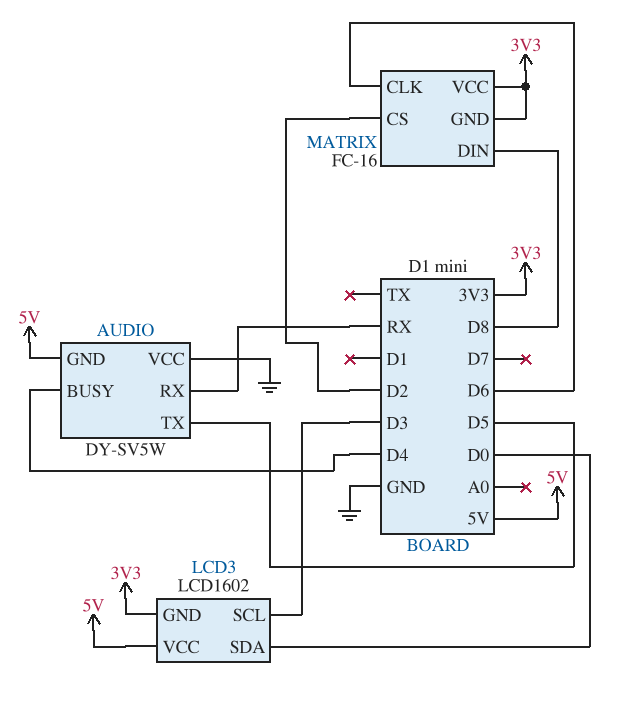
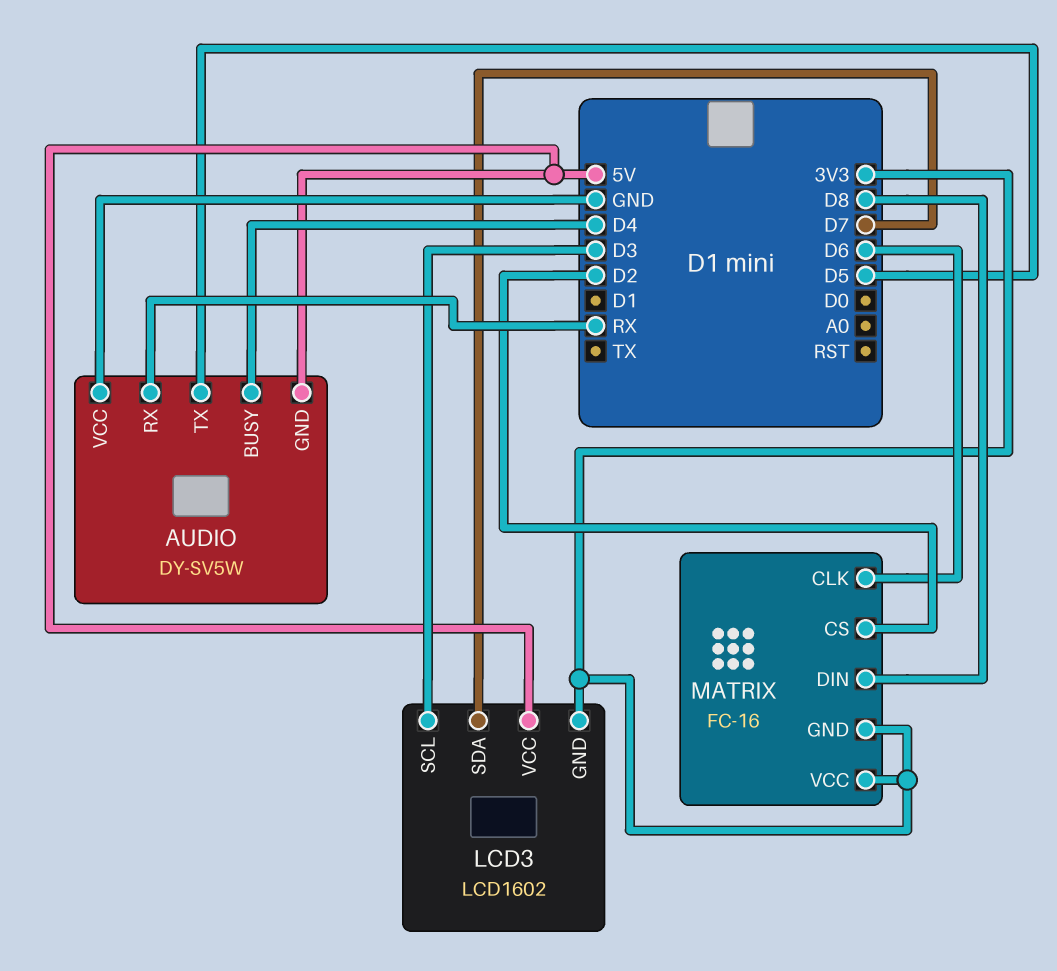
LCD3 pin SDA: D0 -> D7

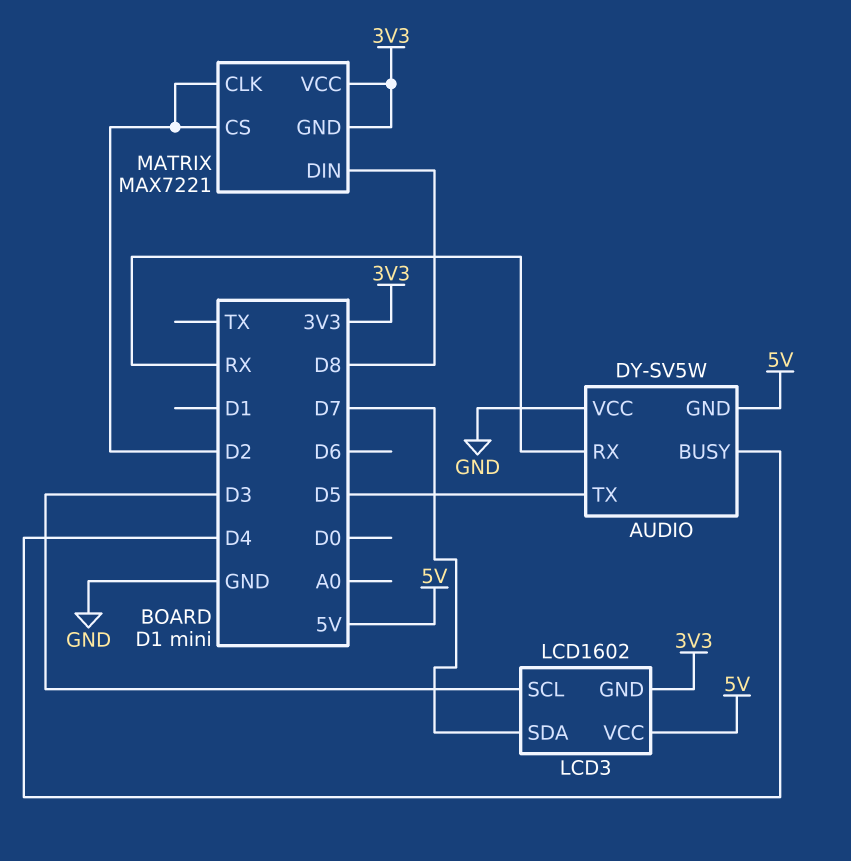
MATRIX: FC-16 -> MAX7221
MATRIX pin CLK: D6 -> D2

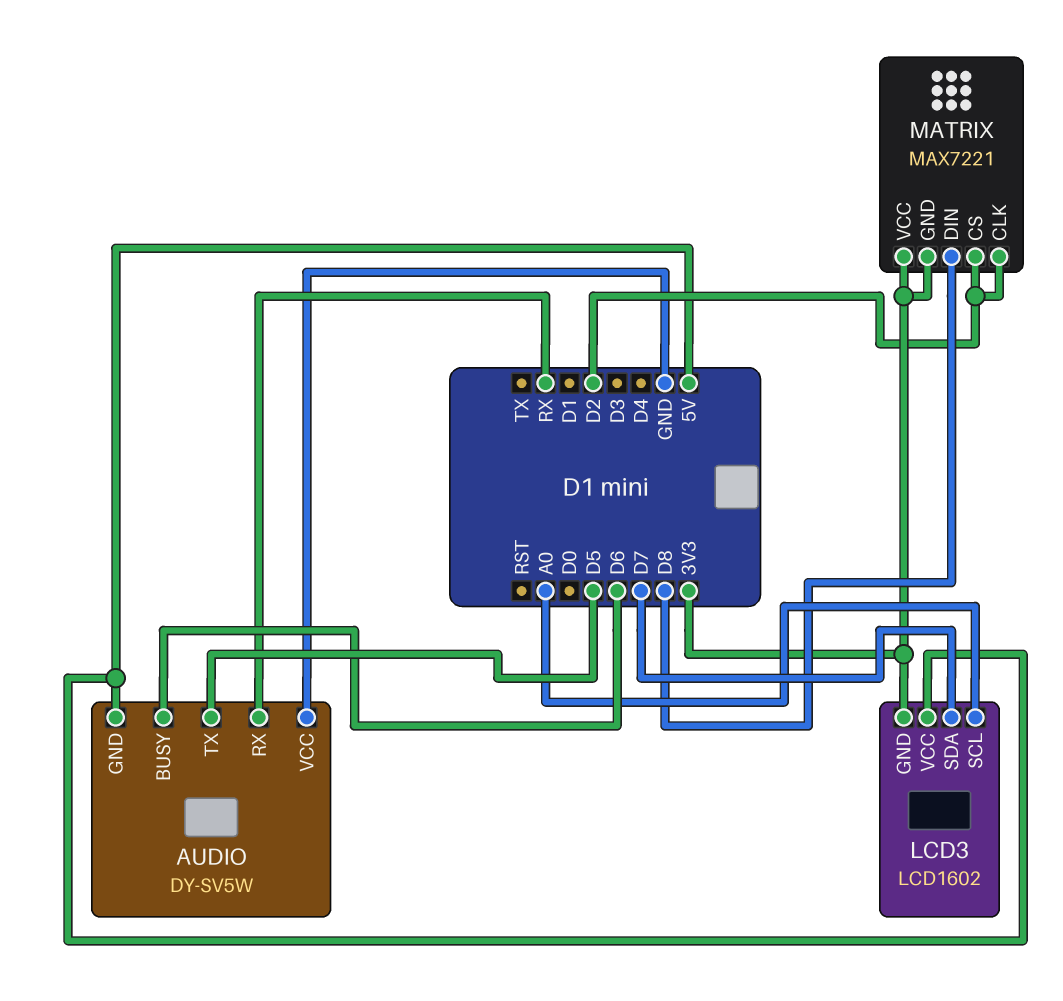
AUDIO pin BUSY: D4 -> D6
LCD3 pin SCL: D3 -> A0

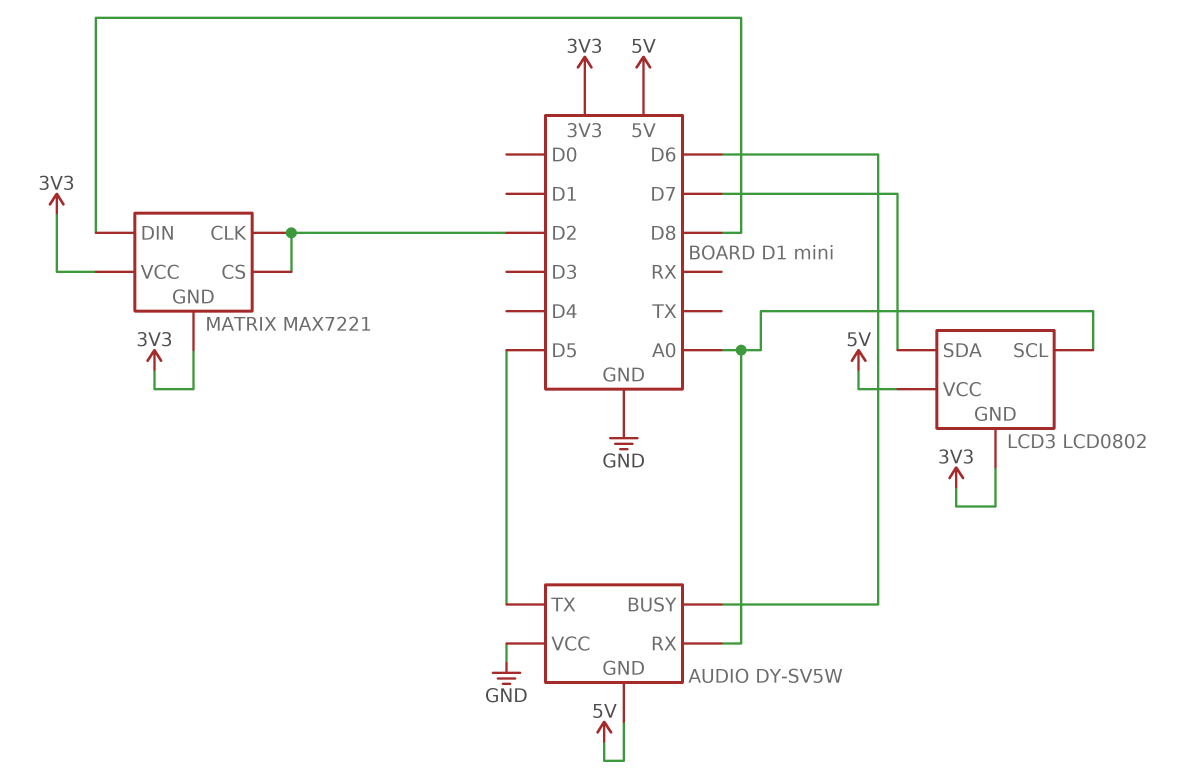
AUDIO pin RX: RX -> A0
LCD3: LCD1602 -> LCD0802

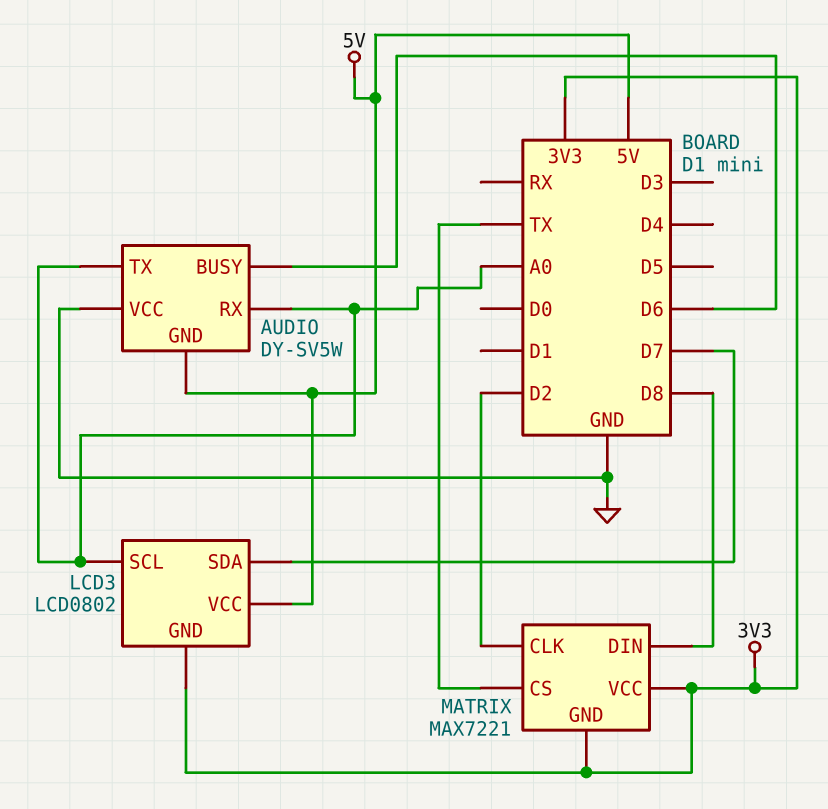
AUDIO pin TX: D5 -> A0
MATRIX pin CS: D2 -> TX

